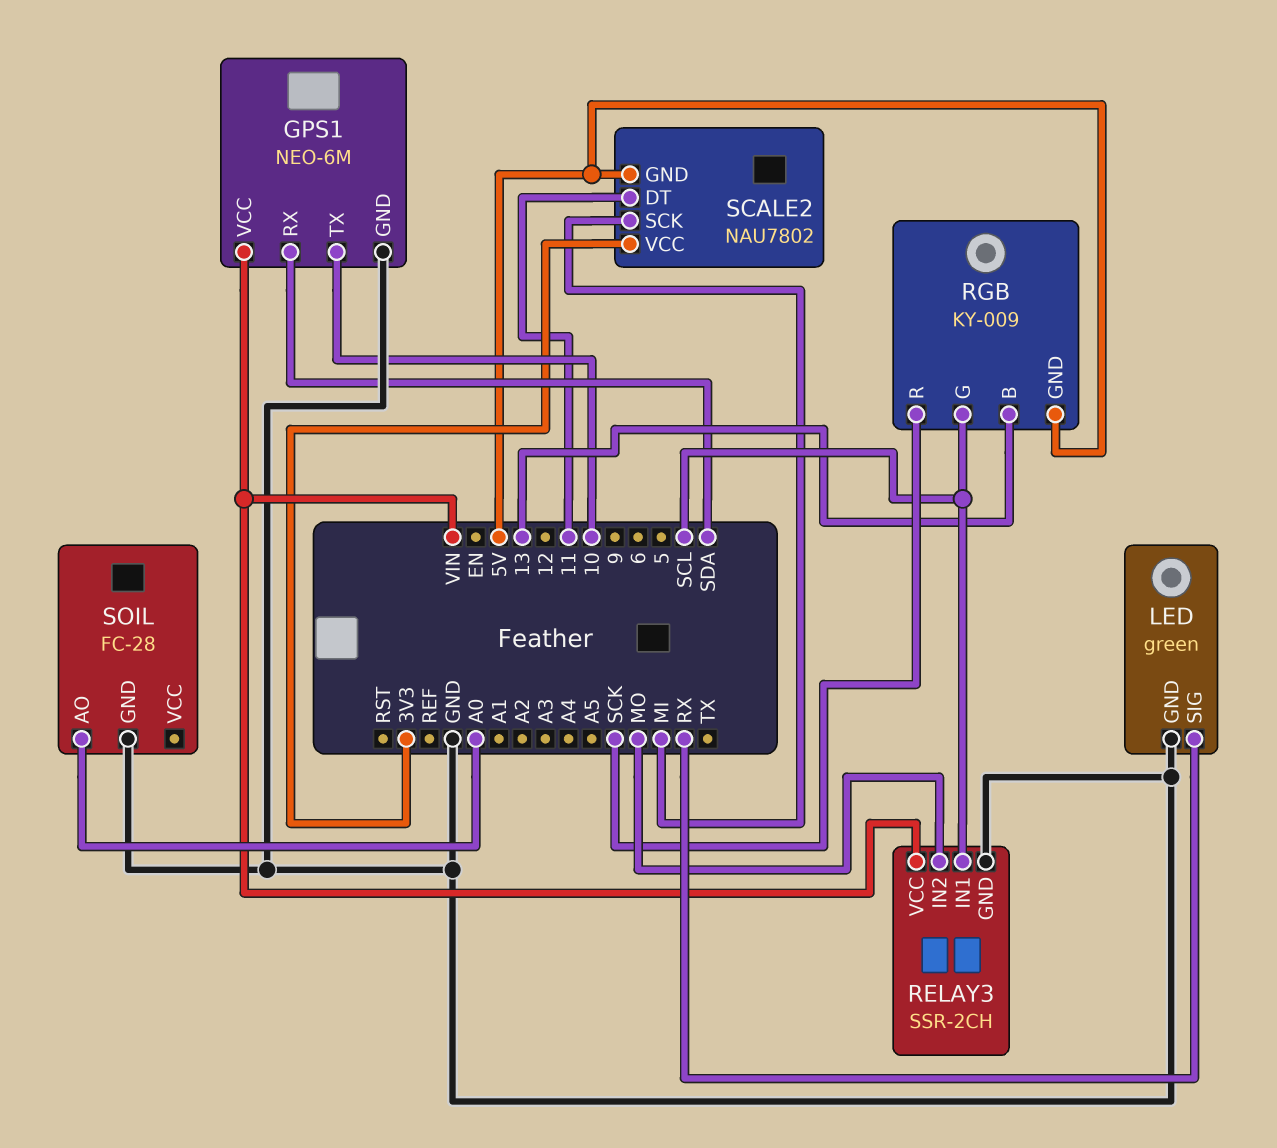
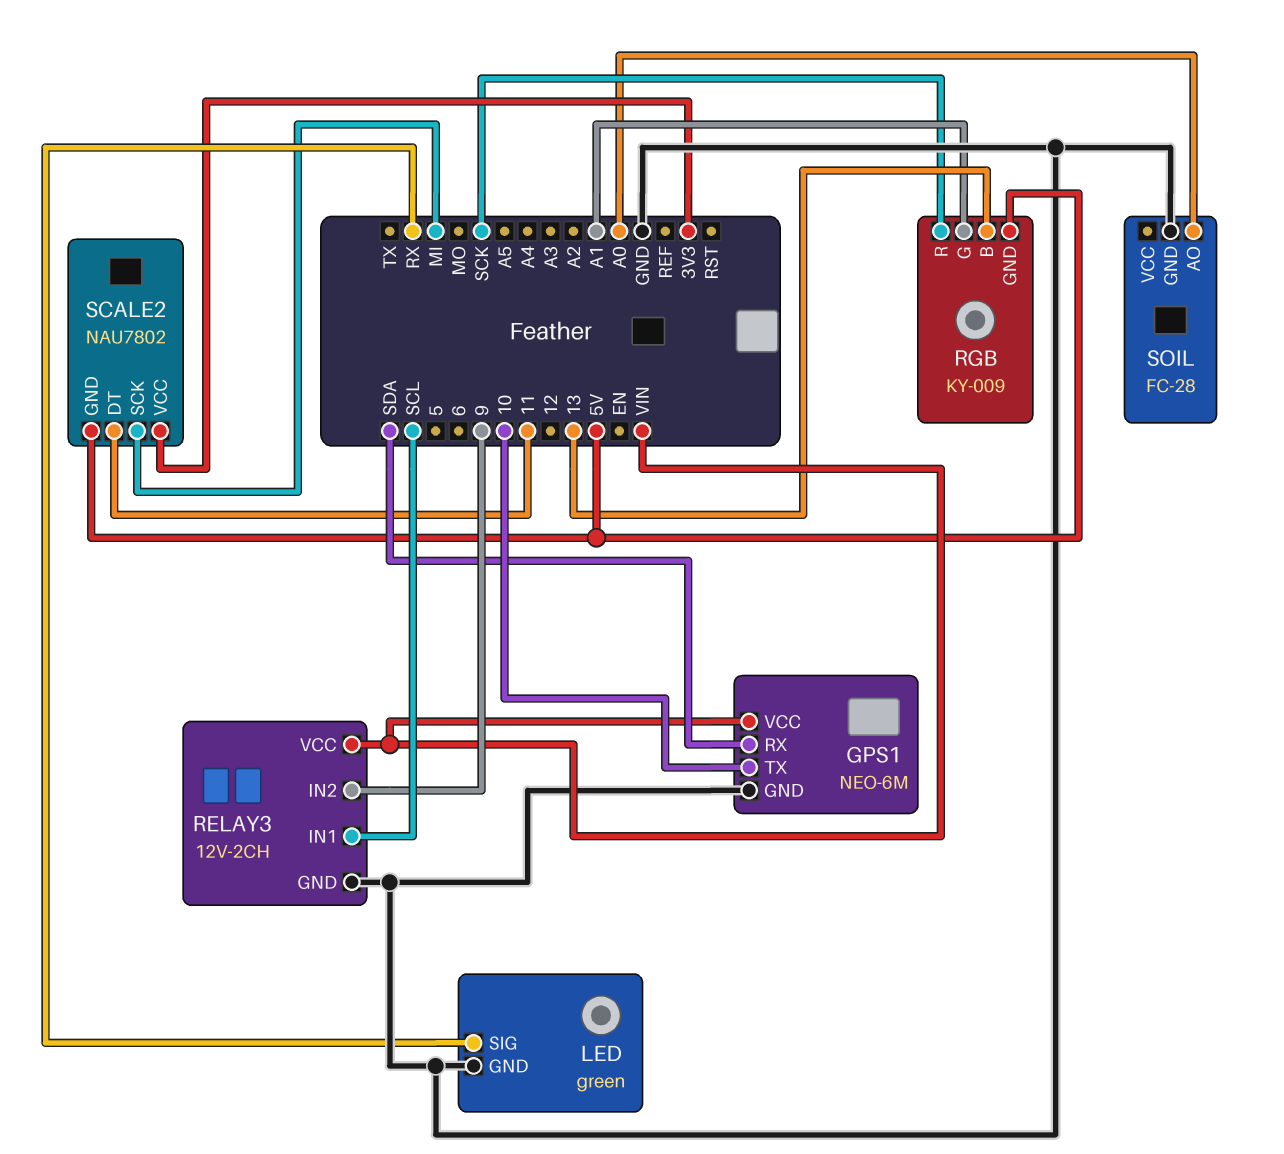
RELAY3: SSR-2CH -> 12V-2CH
RELAY3 pin IN2: MO -> 9
RGB pin G: SCL -> A1

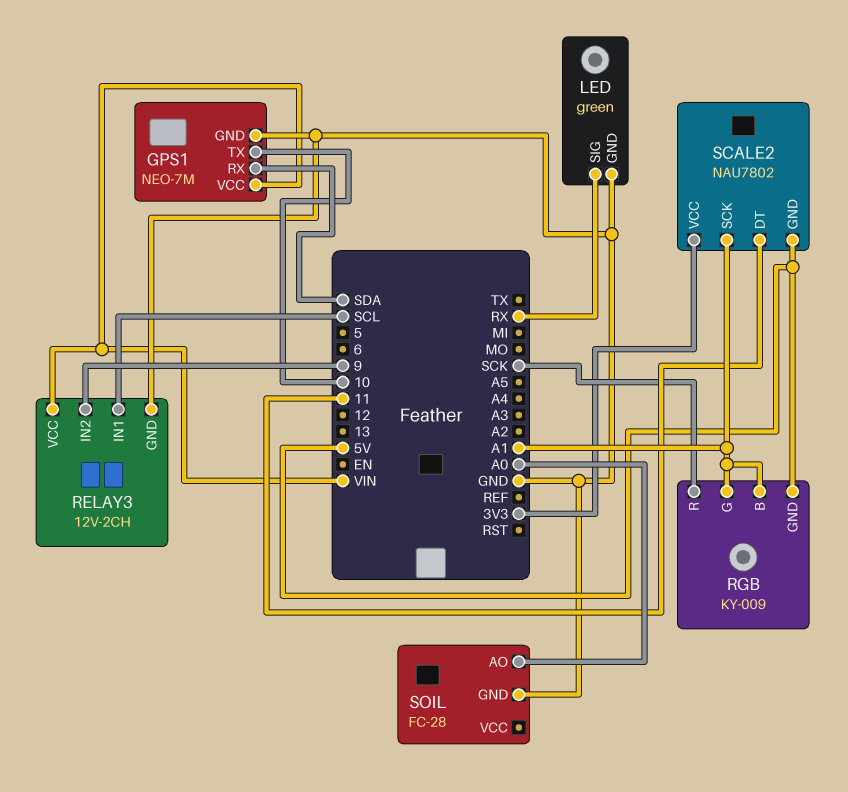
GPS1: NEO-6M -> NEO-7M
RGB pin B: 13 -> A1
SCALE2 pin SCK: MI -> A1

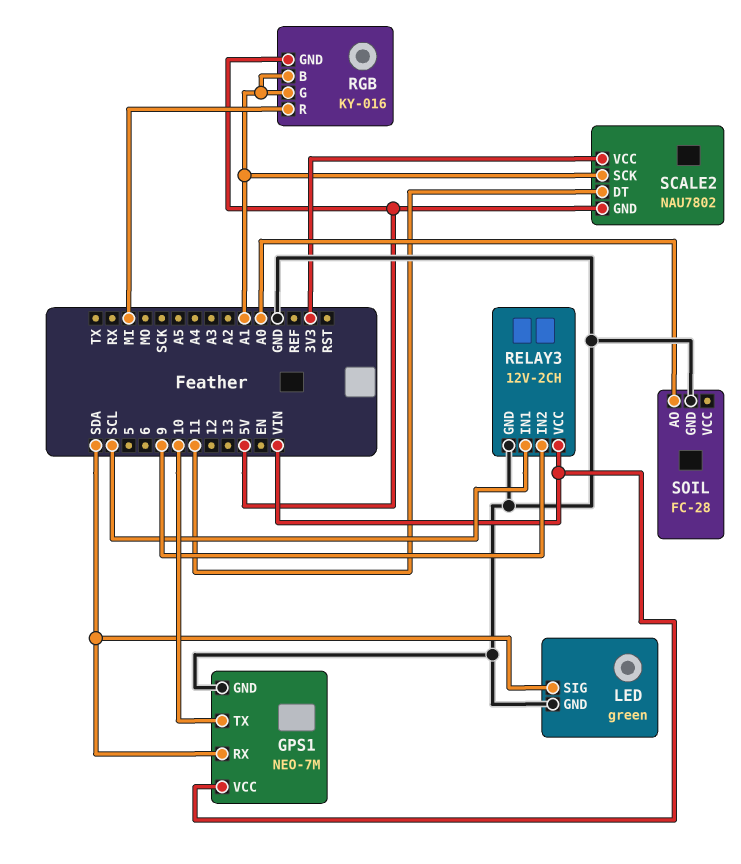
LED pin SIG: RX -> SDA
RGB: KY-009 -> KY-016
RGB pin R: SCK -> MI

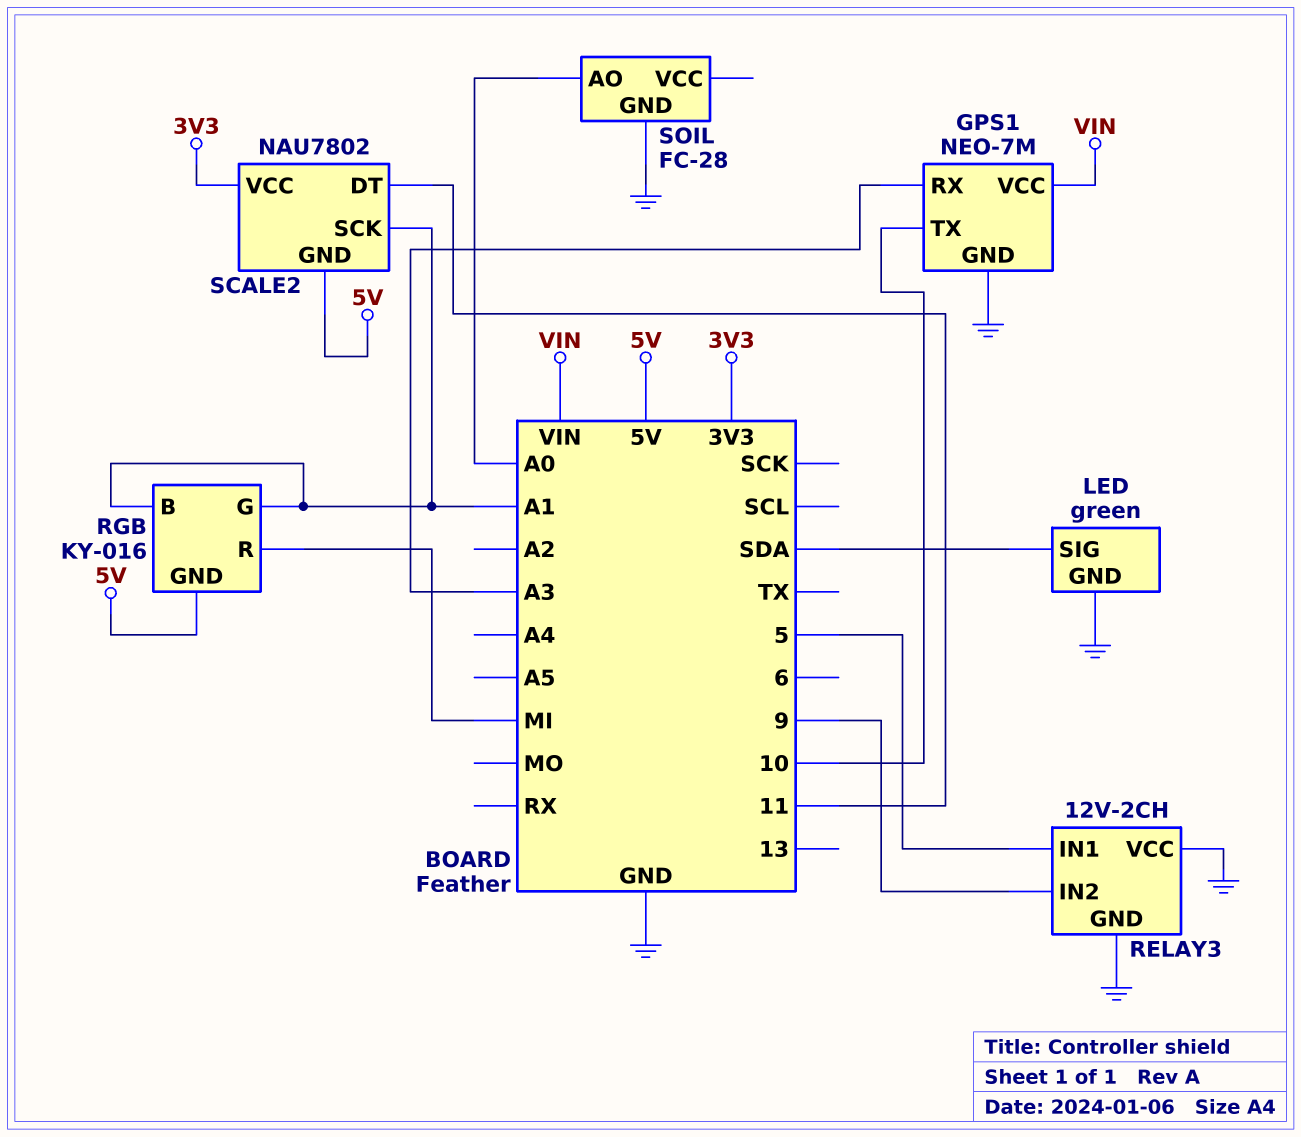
GPS1 pin RX: SDA -> A3
RELAY3 pin IN1: SCL -> 5
RELAY3 pin VCC: VIN -> GND

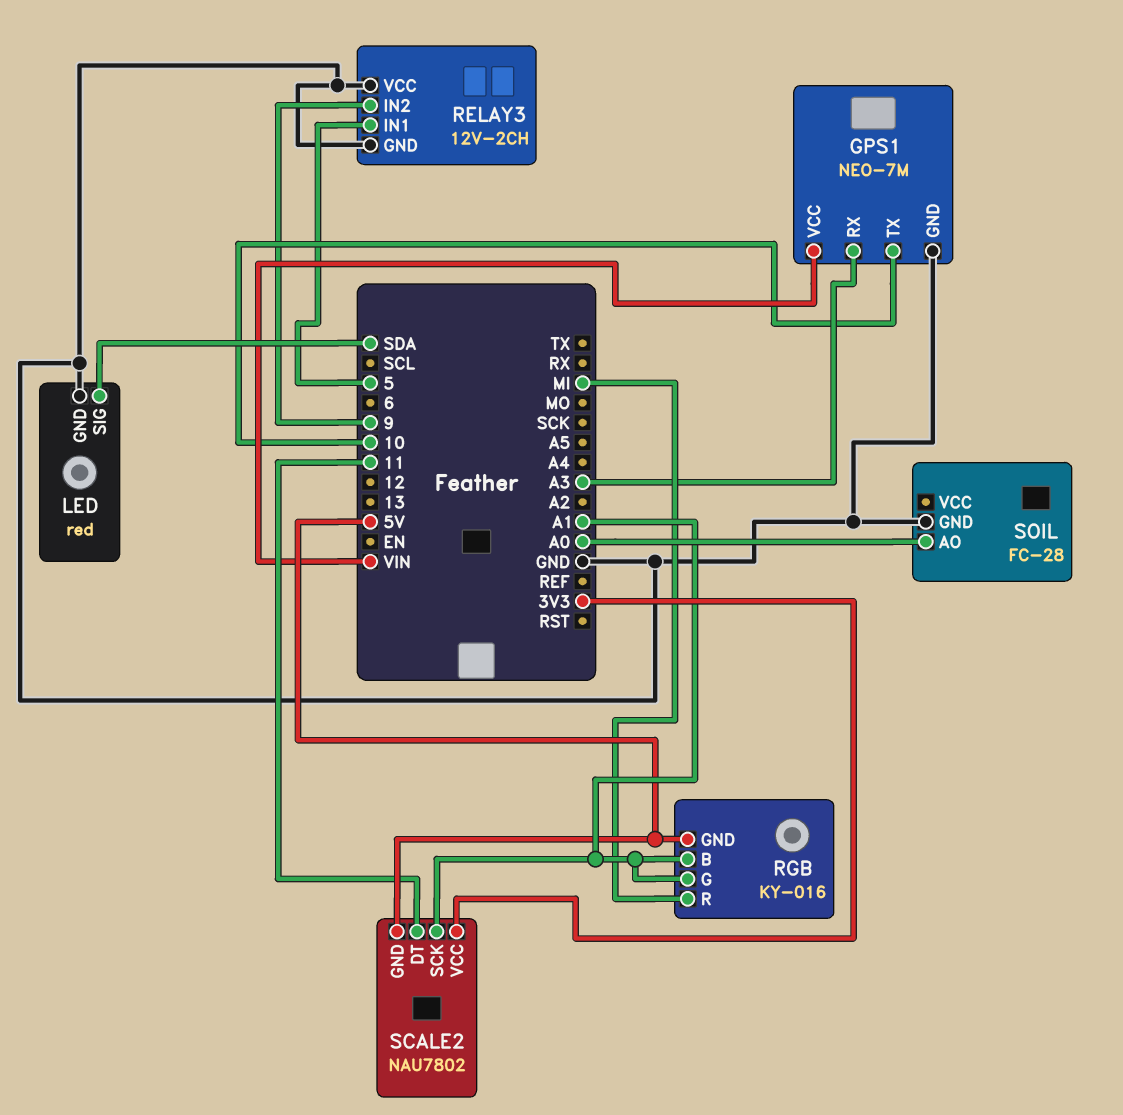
LED: green -> red

